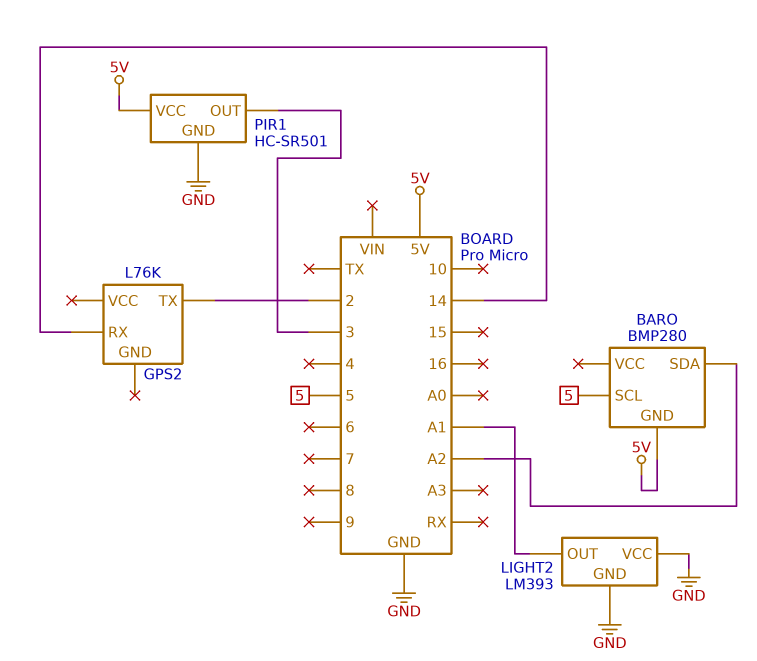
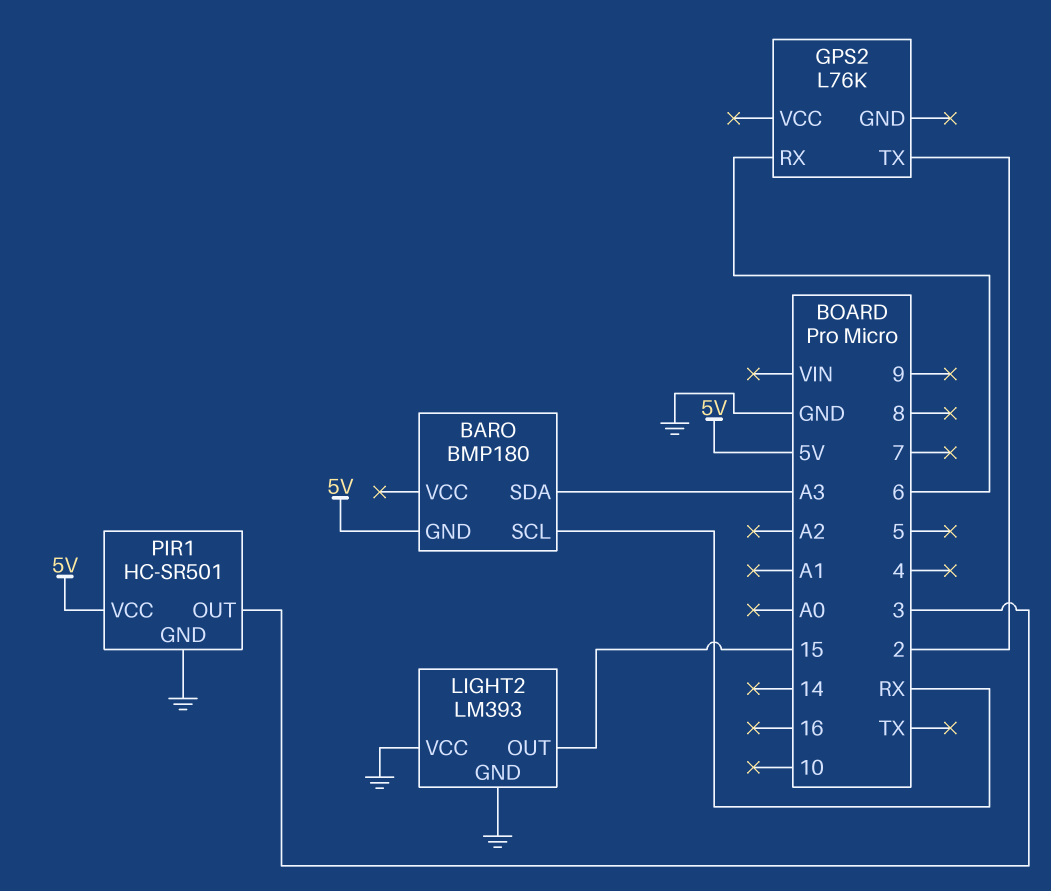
BARO: BMP280 -> BMP180
BARO pin SCL: 5 -> RX
BARO pin SDA: A2 -> A3
GPS2 pin RX: 14 -> 6
LIGHT2 pin OUT: A1 -> 15

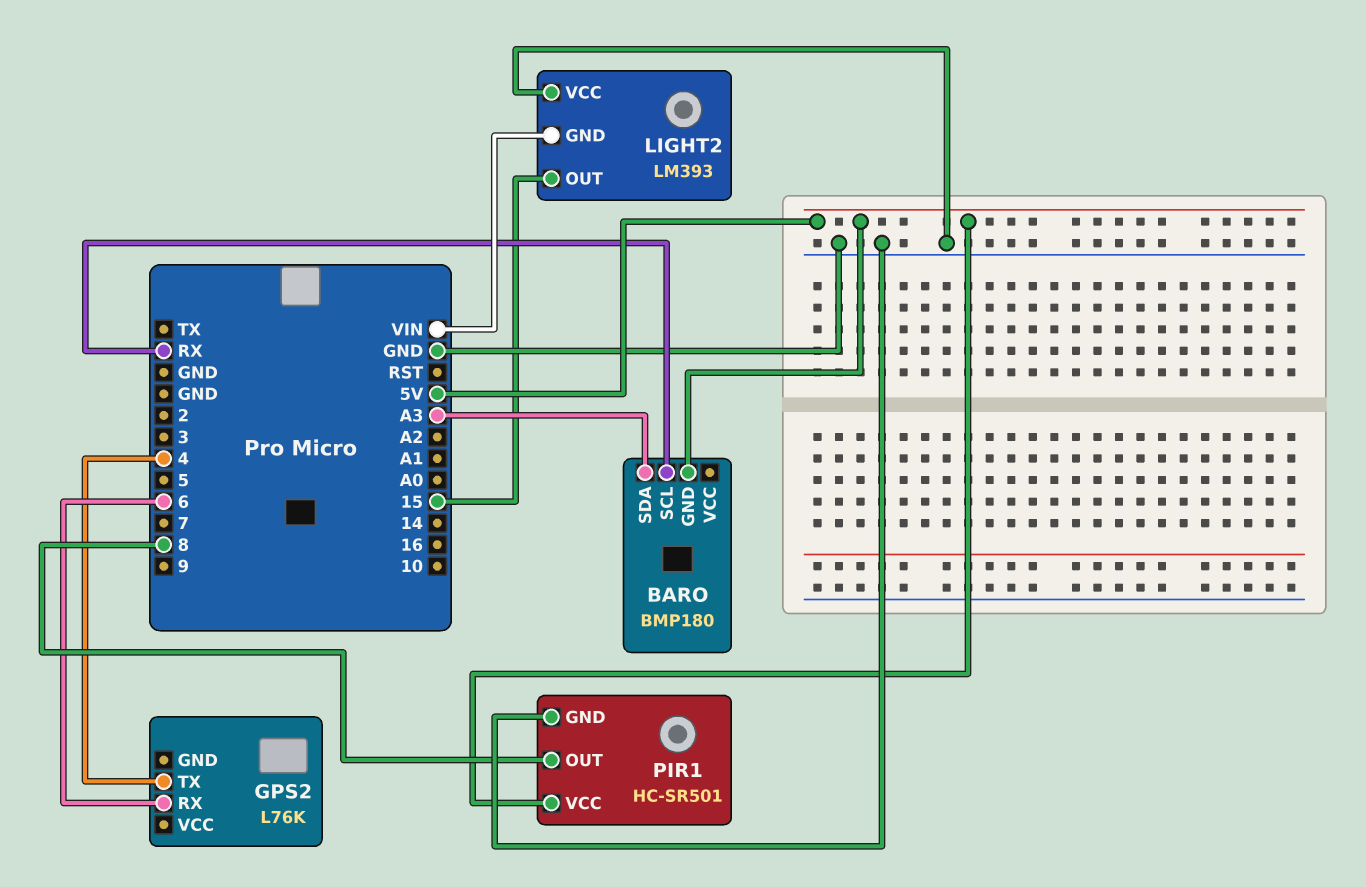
GPS2 pin TX: 2 -> 4
LIGHT2 pin GND: GND -> VIN
PIR1 pin OUT: 3 -> 8

